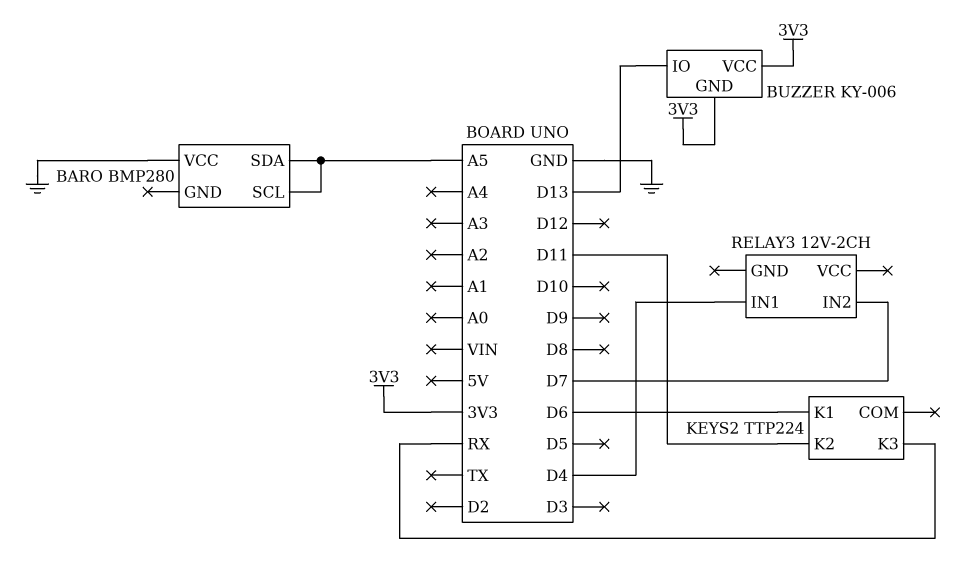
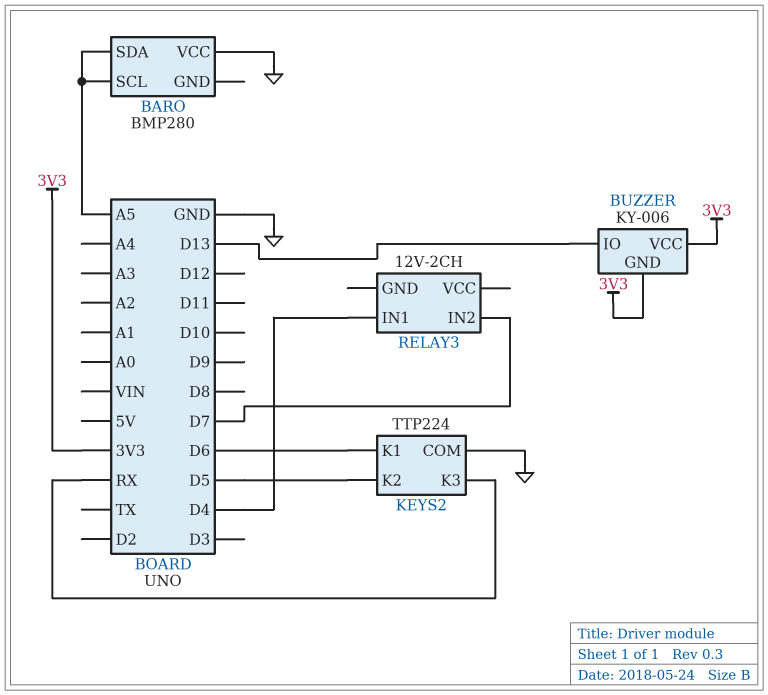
KEYS2 pin COM: none -> GND
KEYS2 pin K2: D11 -> D5

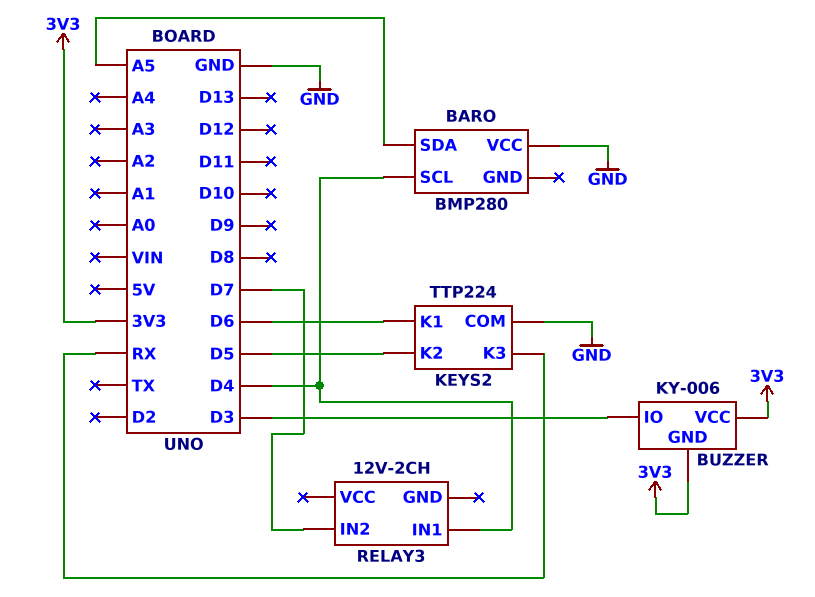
BARO pin SCL: A5 -> D4
BUZZER pin IO: D13 -> D3

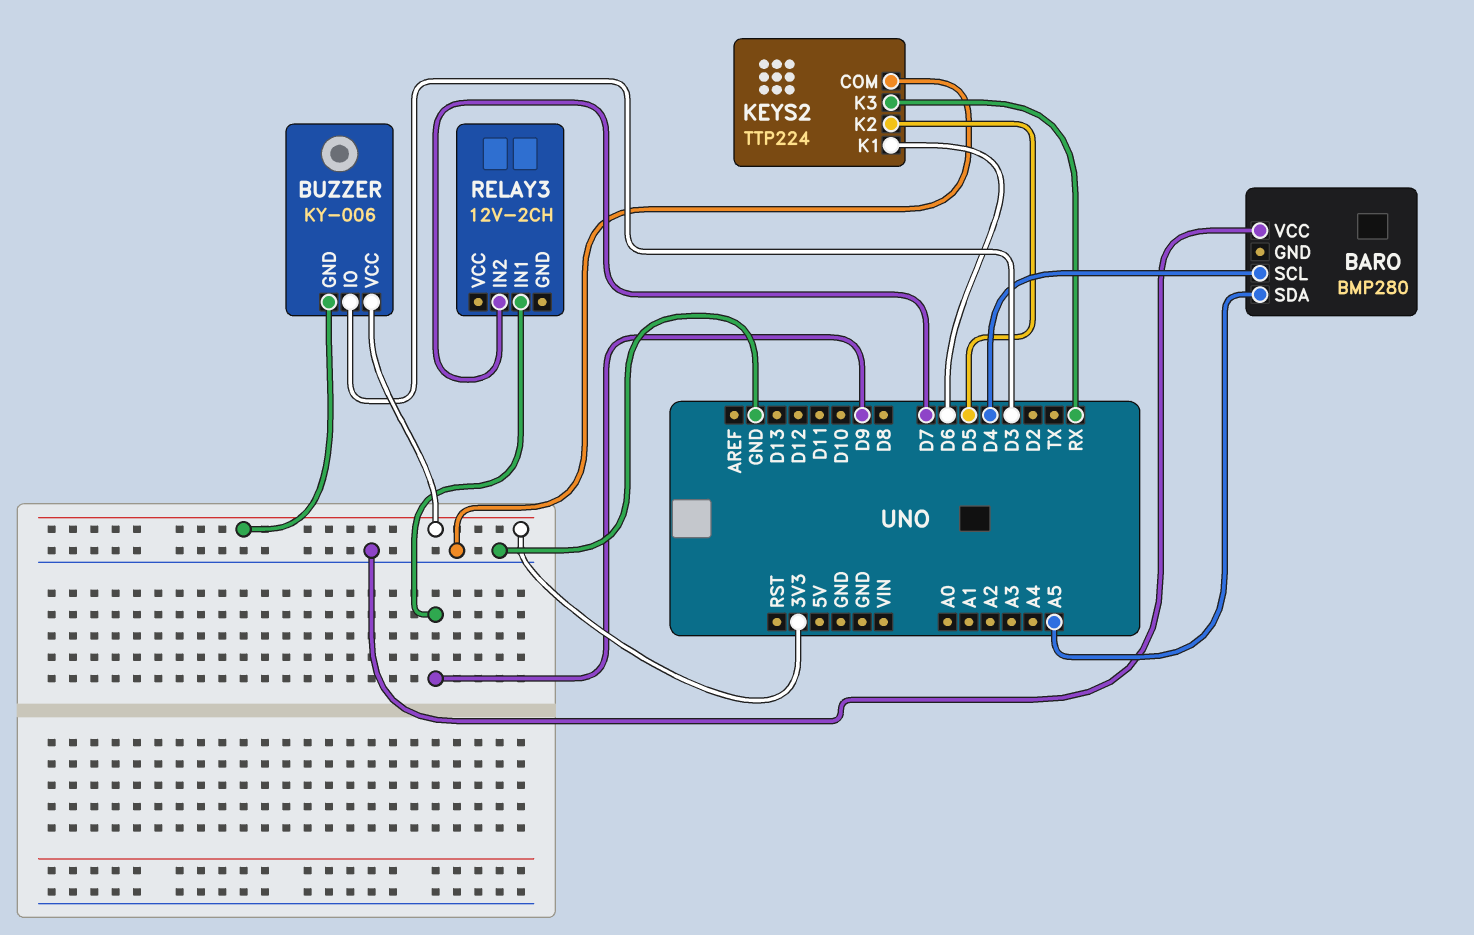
RELAY3 pin IN1: D4 -> D9

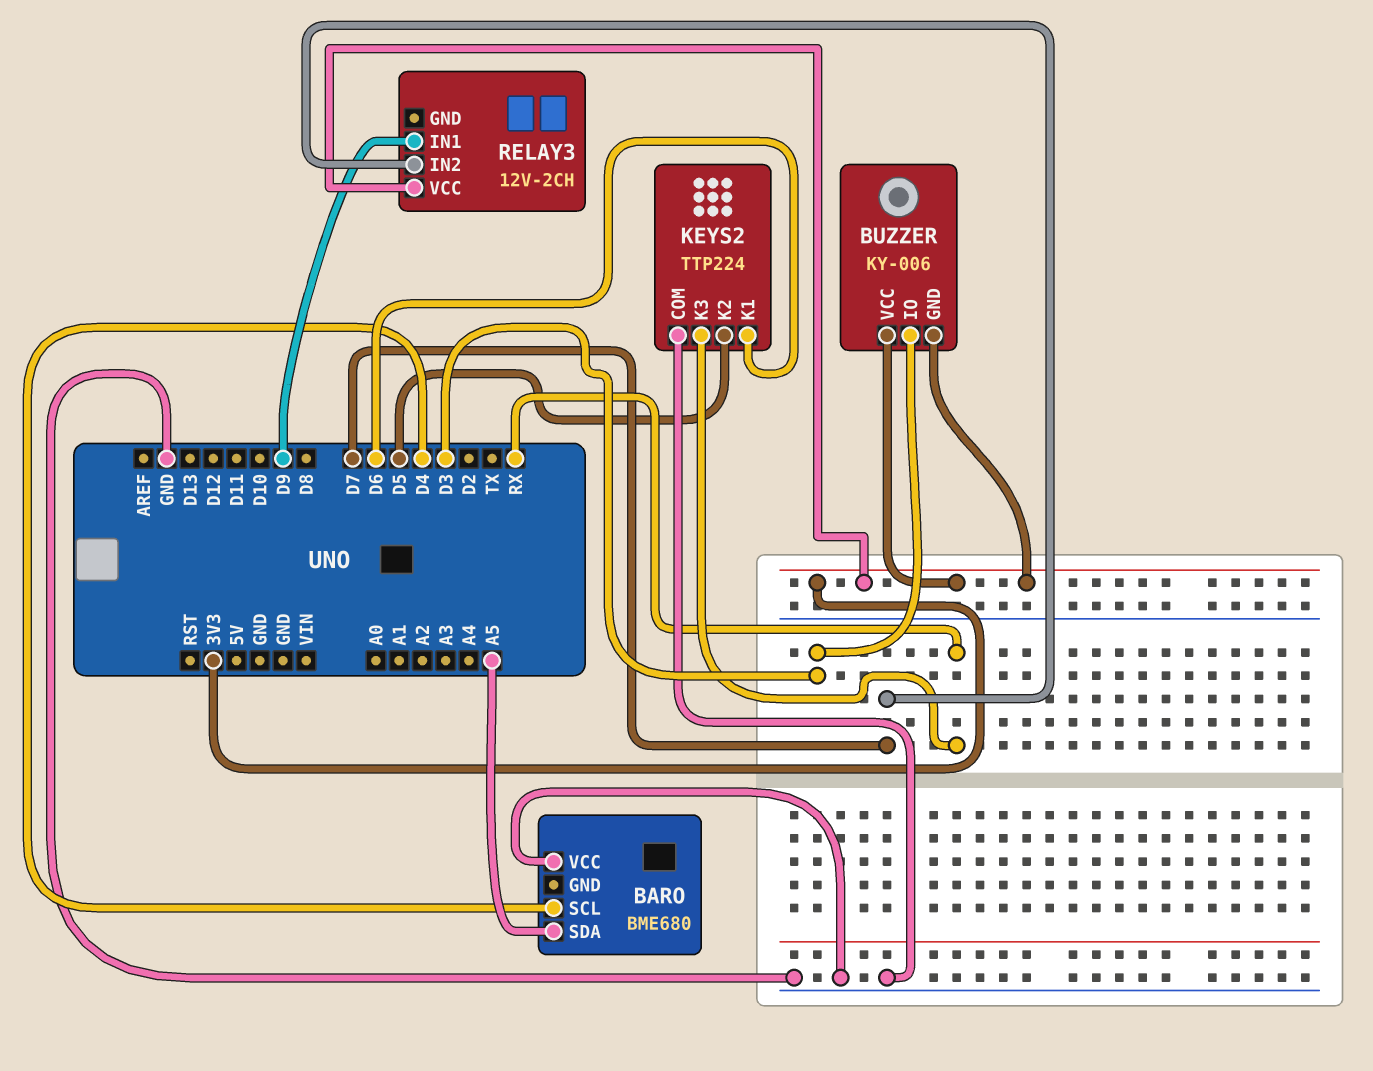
BARO: BMP280 -> BME680
RELAY3 pin VCC: none -> 3V3

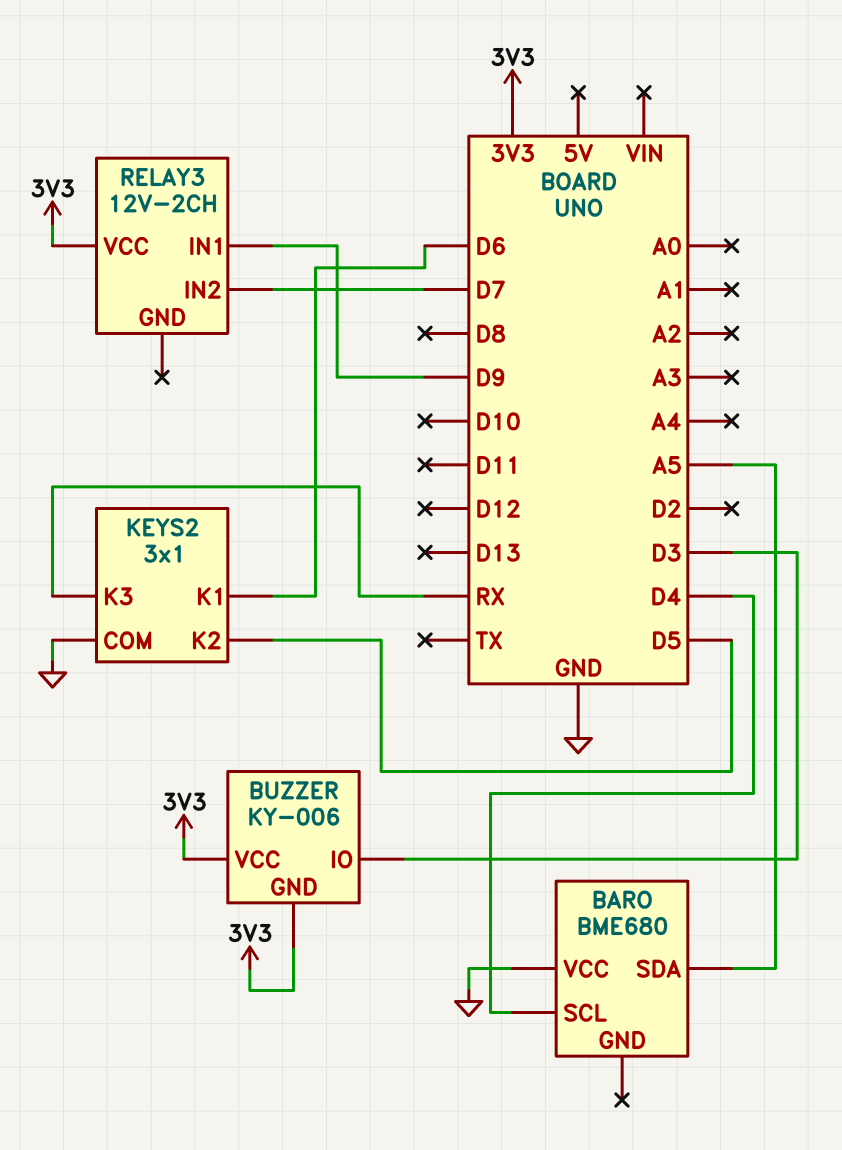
KEYS2: TTP224 -> 3x1

